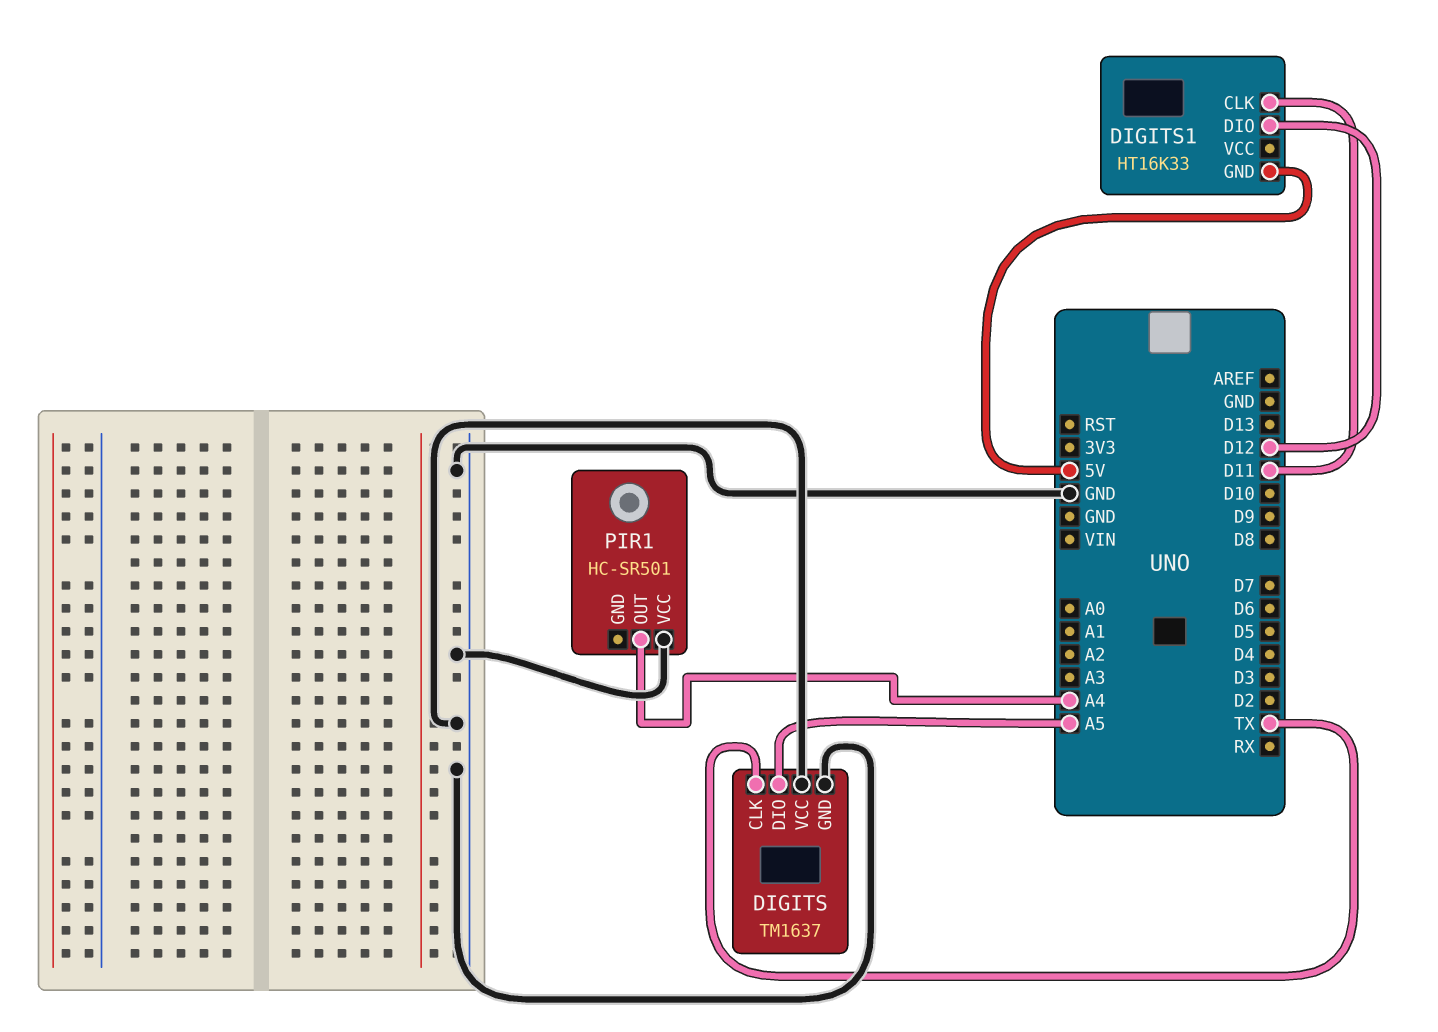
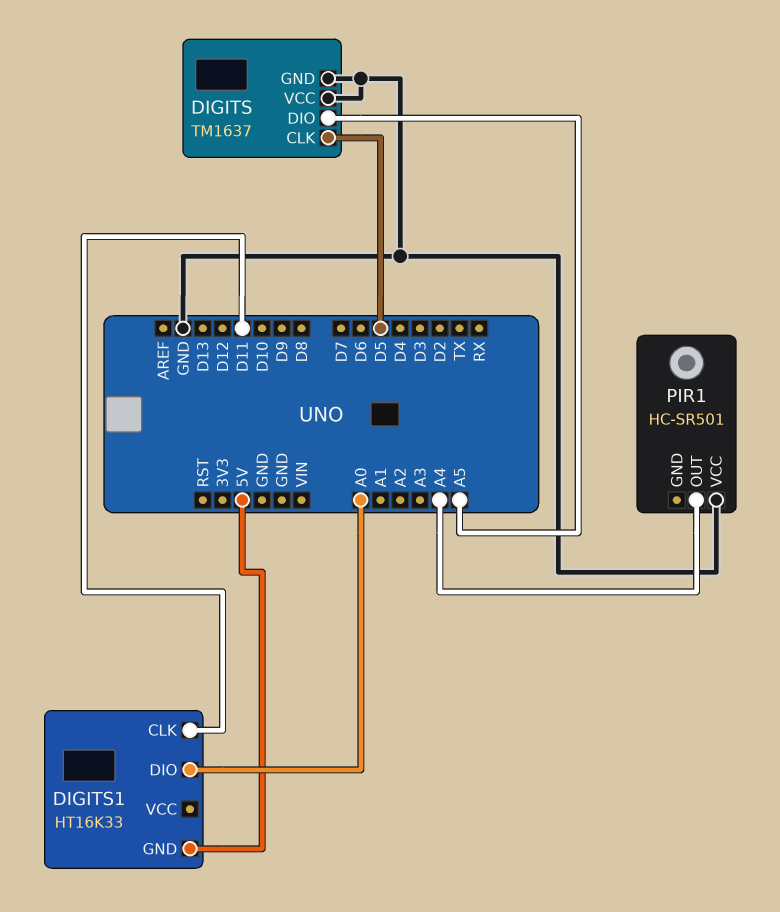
DIGITS pin CLK: TX -> D5
DIGITS1 pin DIO: D12 -> A0

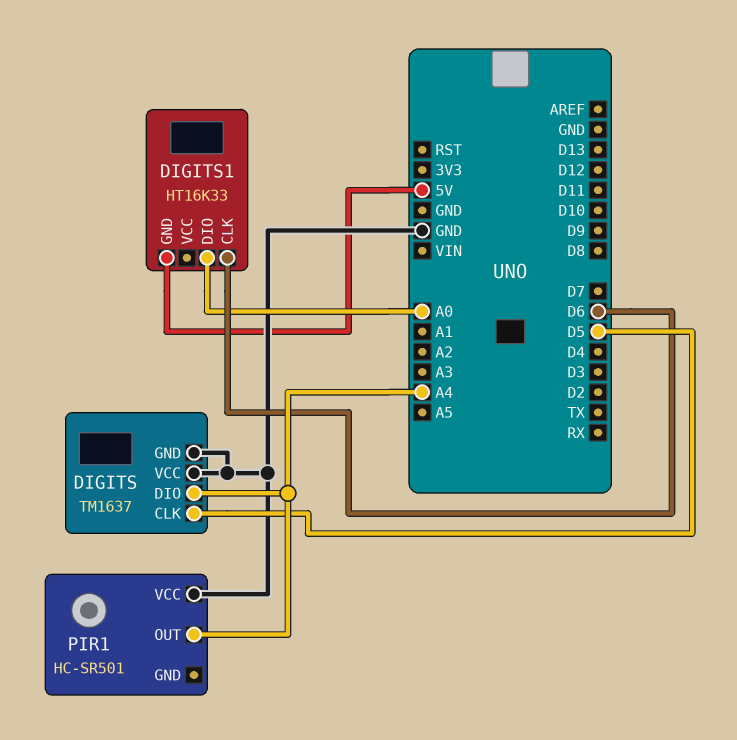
DIGITS pin DIO: A5 -> A4
DIGITS1 pin CLK: D11 -> D6

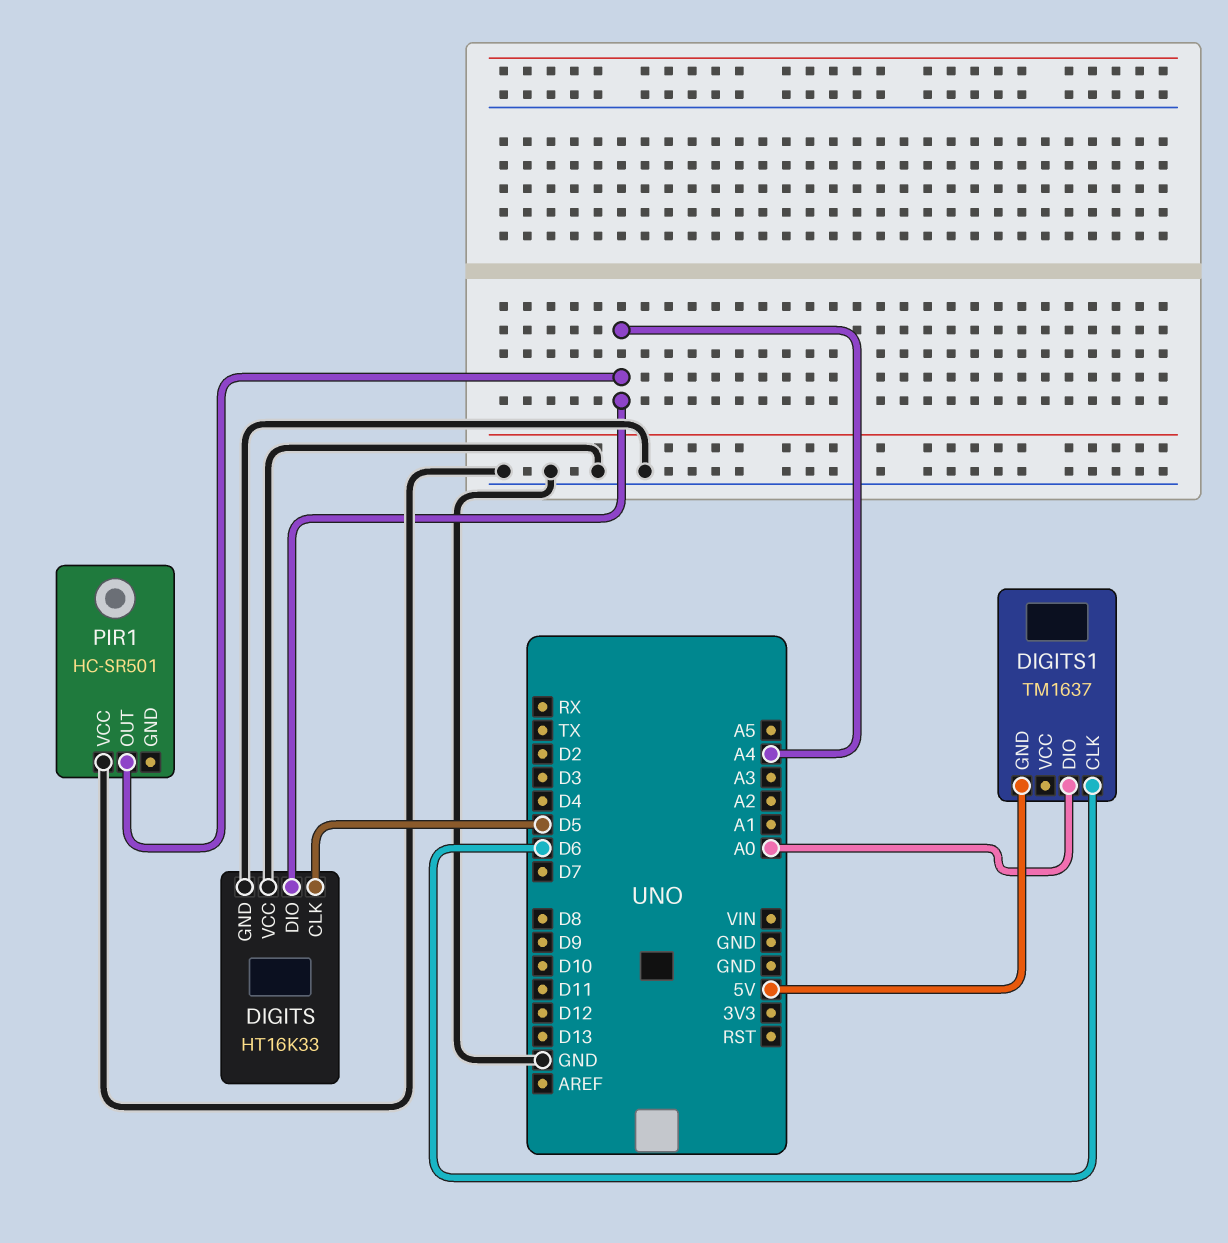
DIGITS: TM1637 -> HT16K33
DIGITS1: HT16K33 -> TM1637

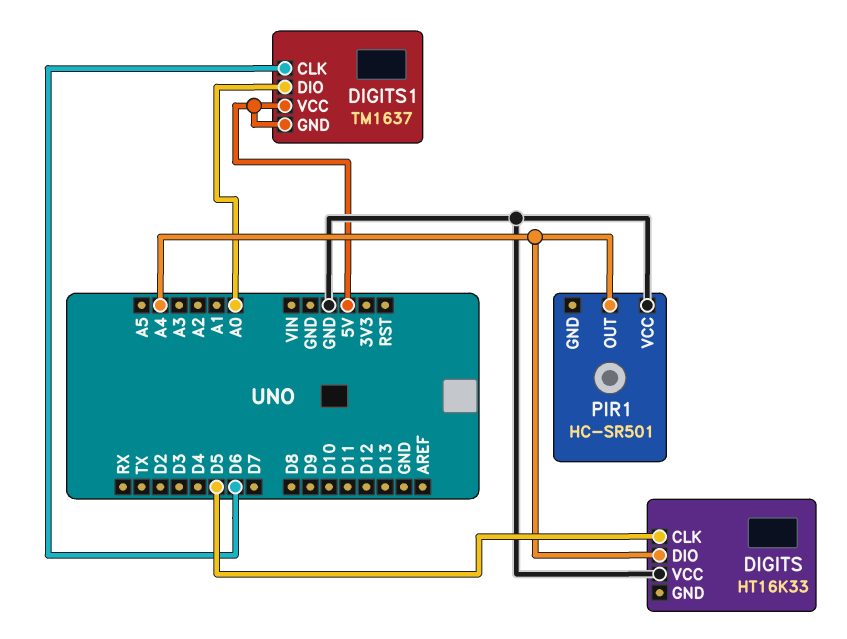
DIGITS pin GND: GND -> none
DIGITS1 pin VCC: none -> 5V

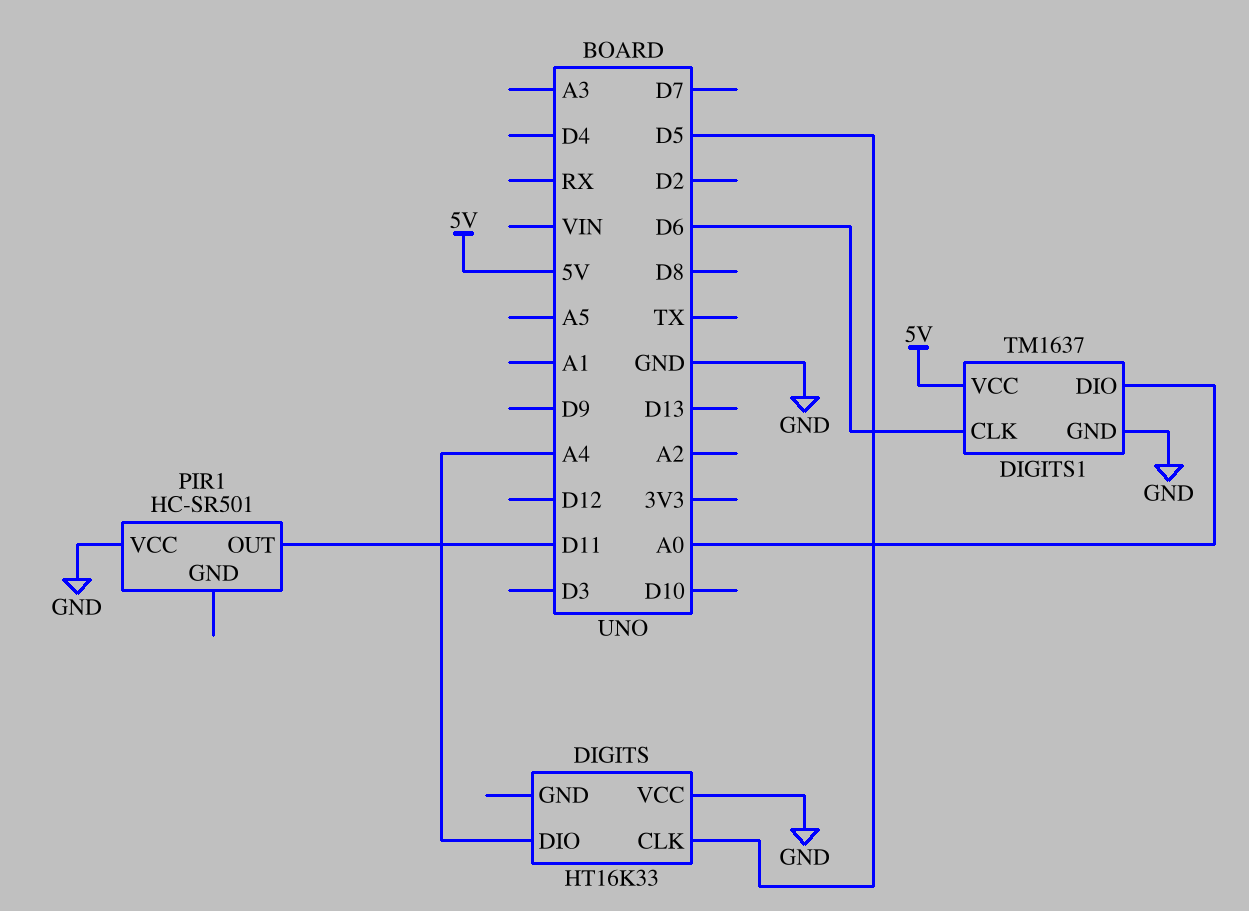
DIGITS1 pin GND: 5V -> GND
PIR1 pin OUT: A4 -> D11

